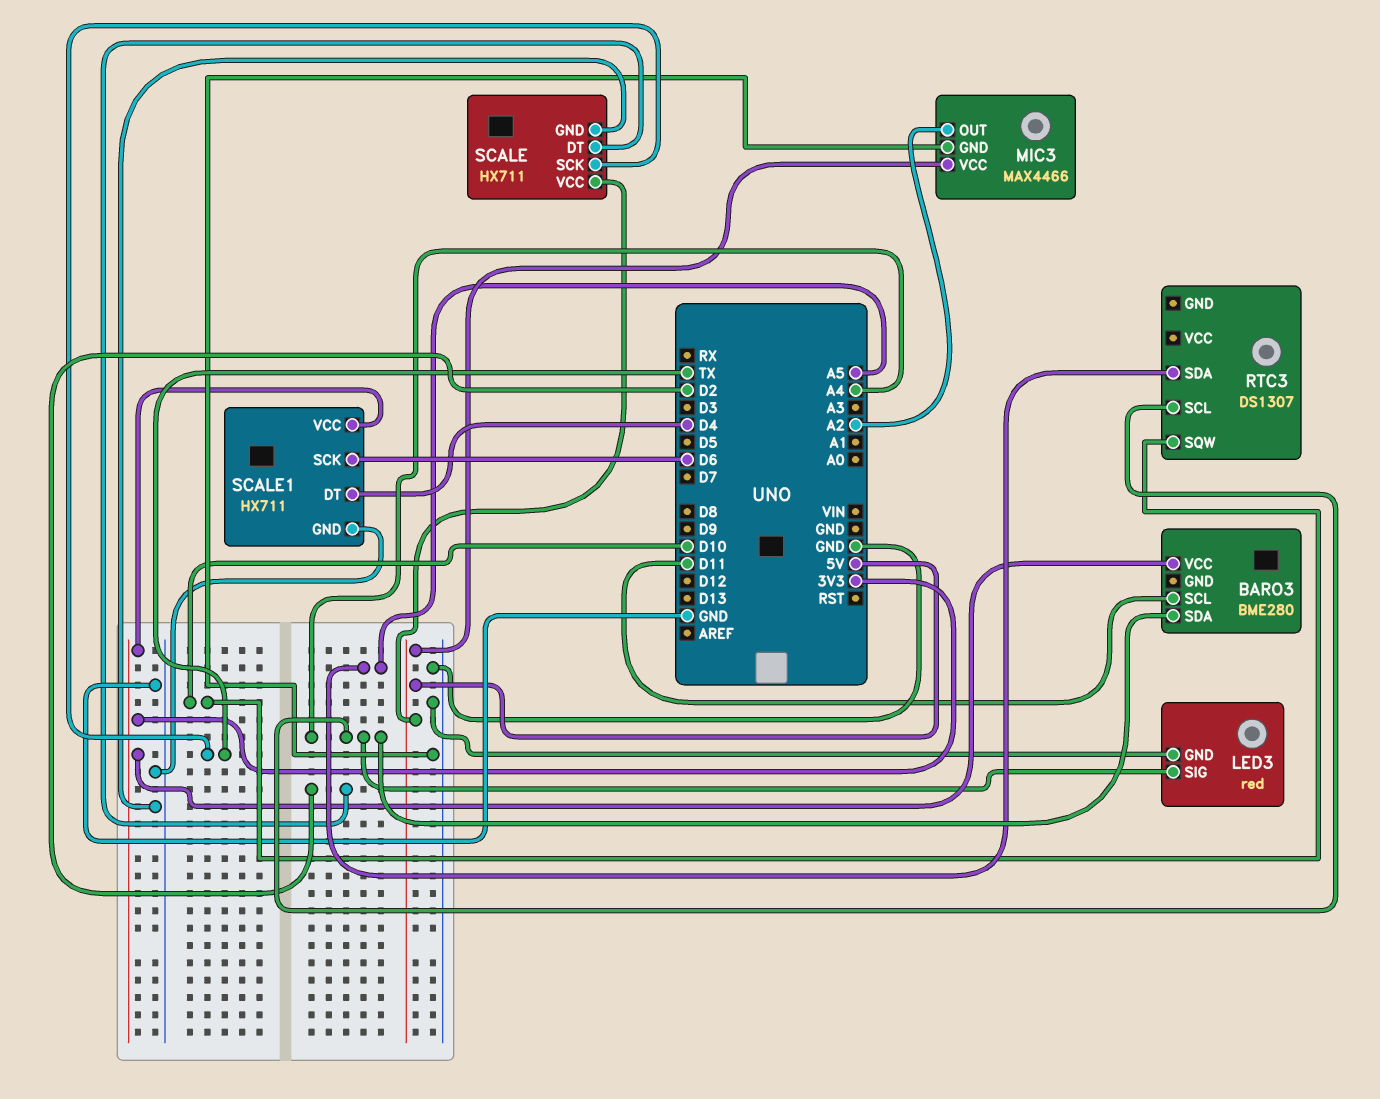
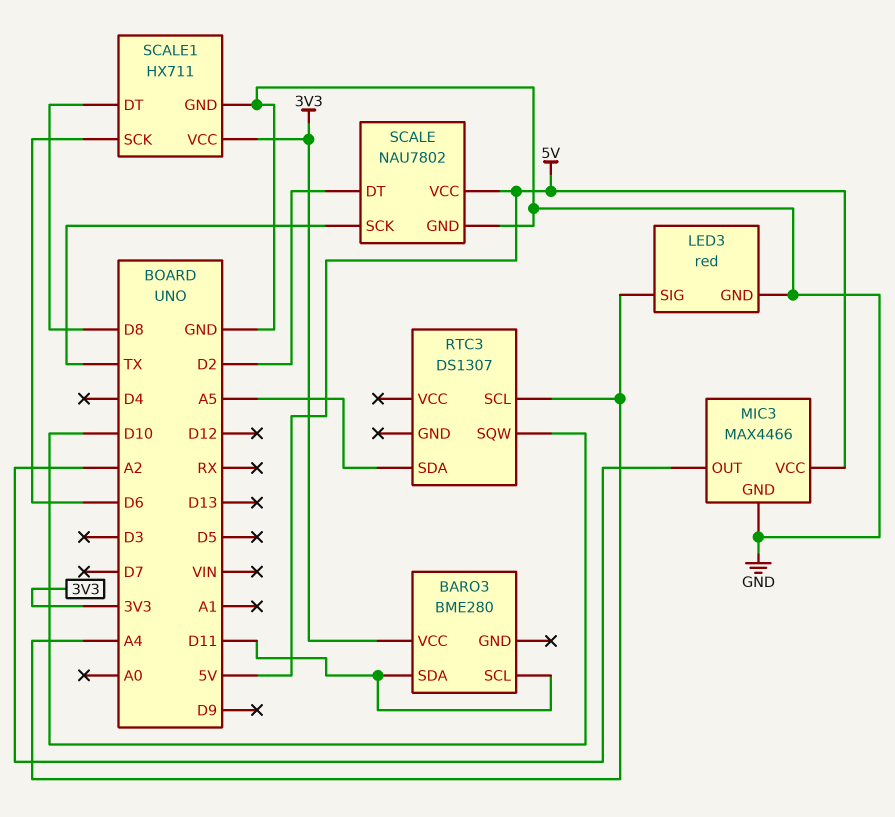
BARO3 pin SDA: A4 -> D11
SCALE: HX711 -> NAU7802
SCALE1 pin DT: D4 -> D8

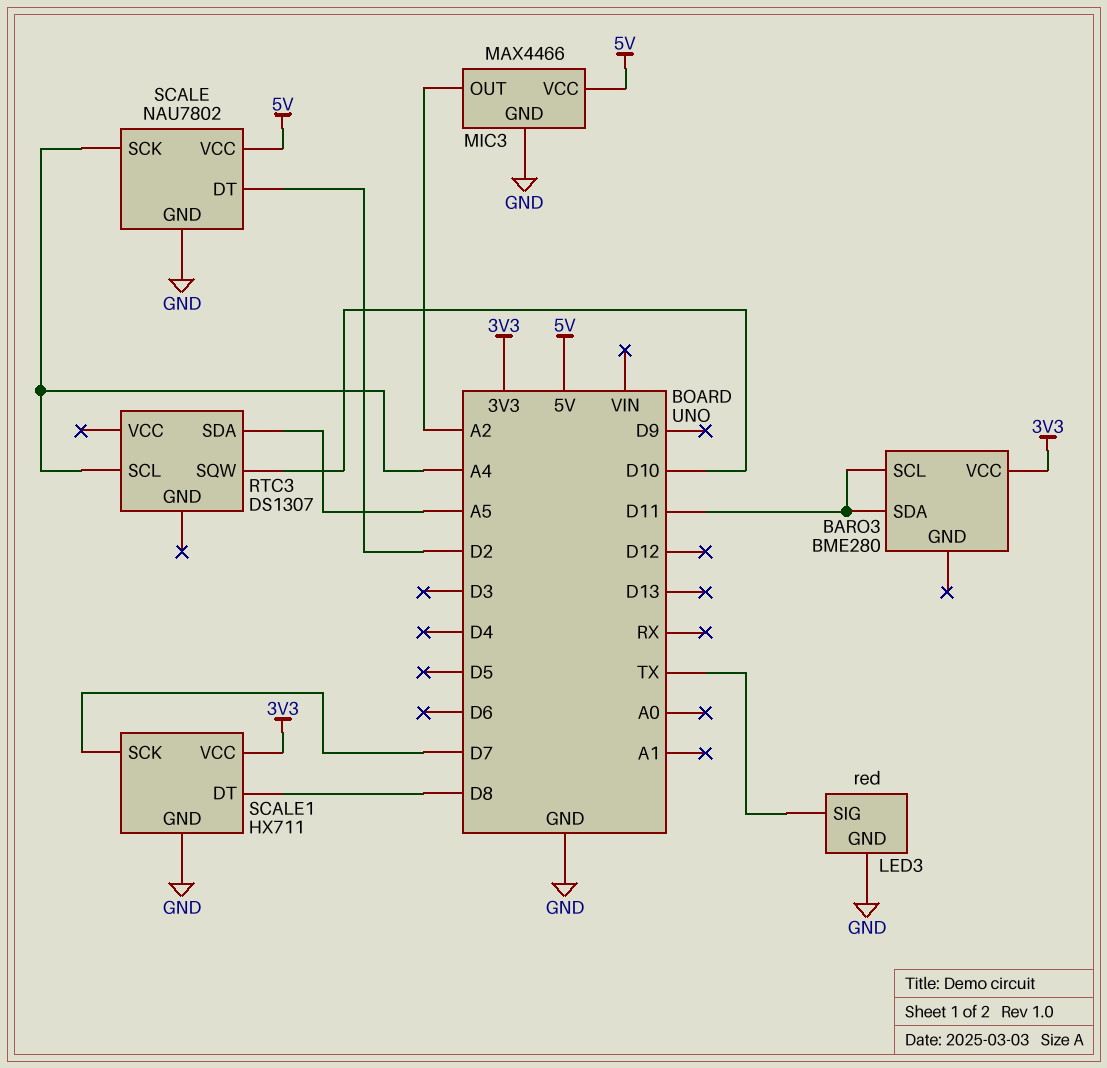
LED3 pin SIG: A4 -> TX
SCALE pin SCK: TX -> A4
SCALE1 pin SCK: D6 -> D7

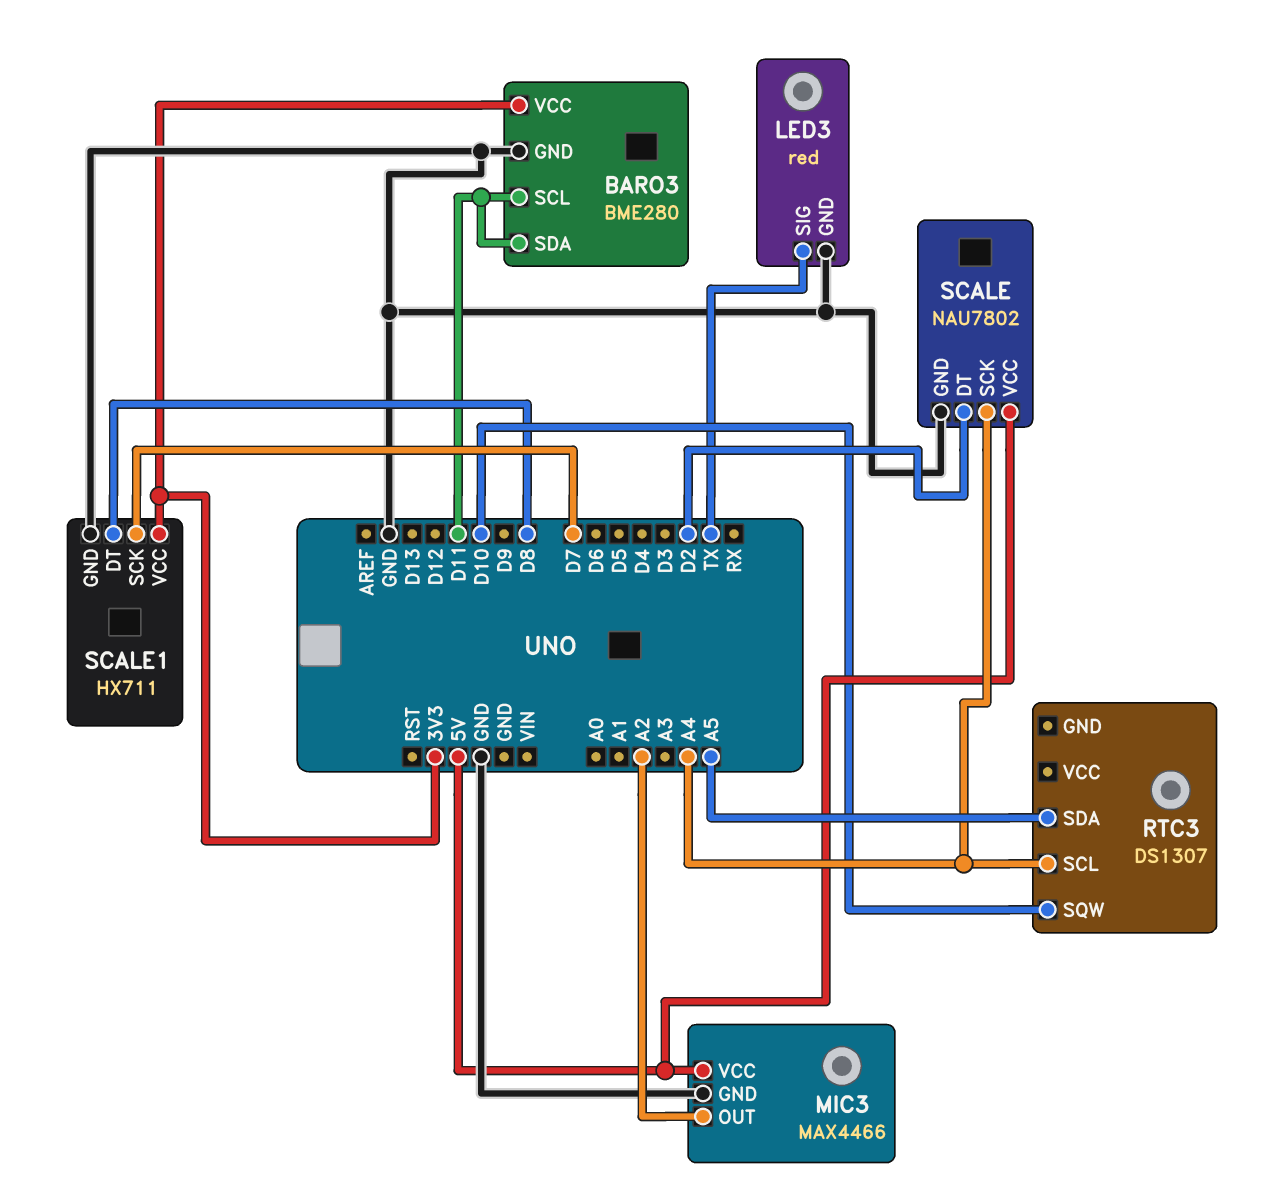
BARO3 pin GND: none -> GND

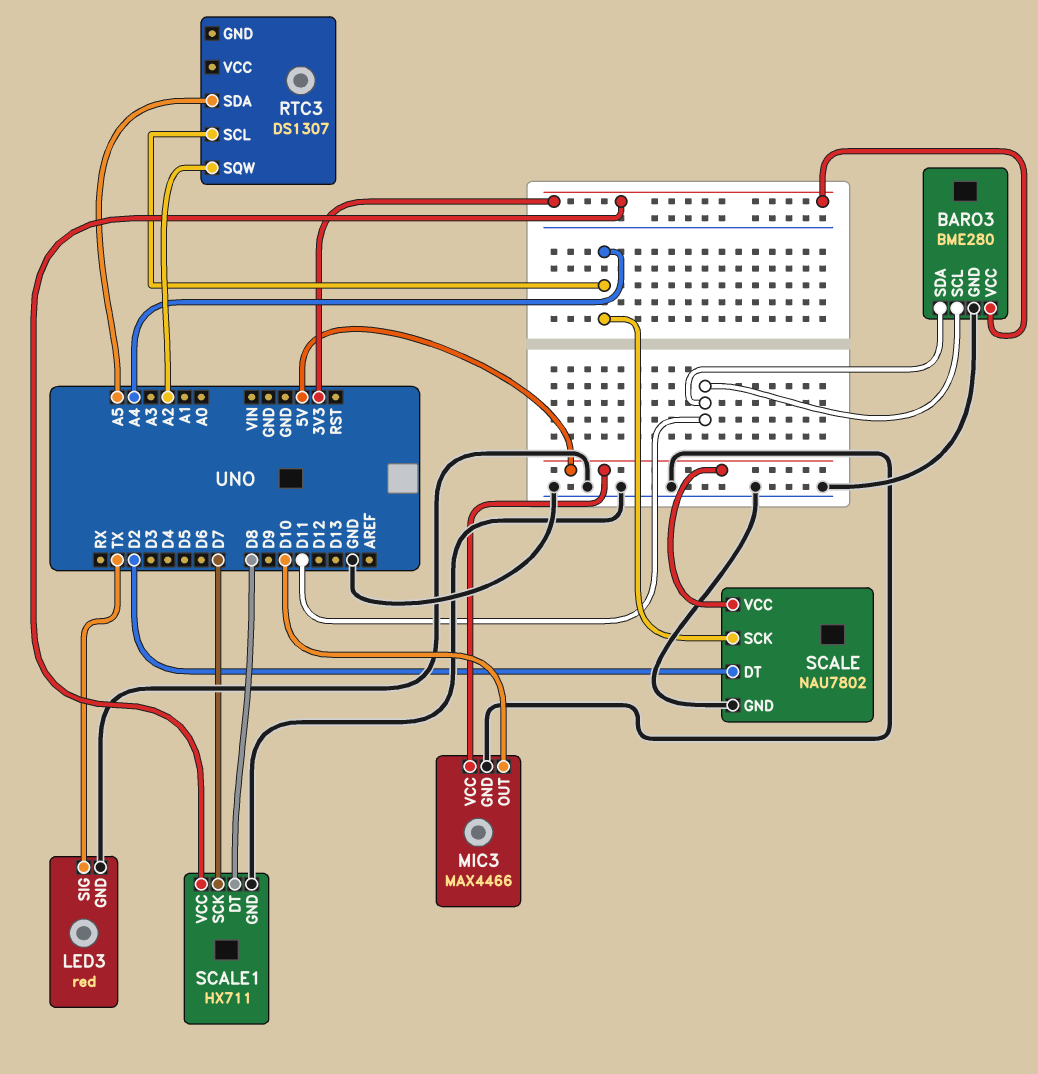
MIC3 pin OUT: A2 -> D10
RTC3 pin SQW: D10 -> A2

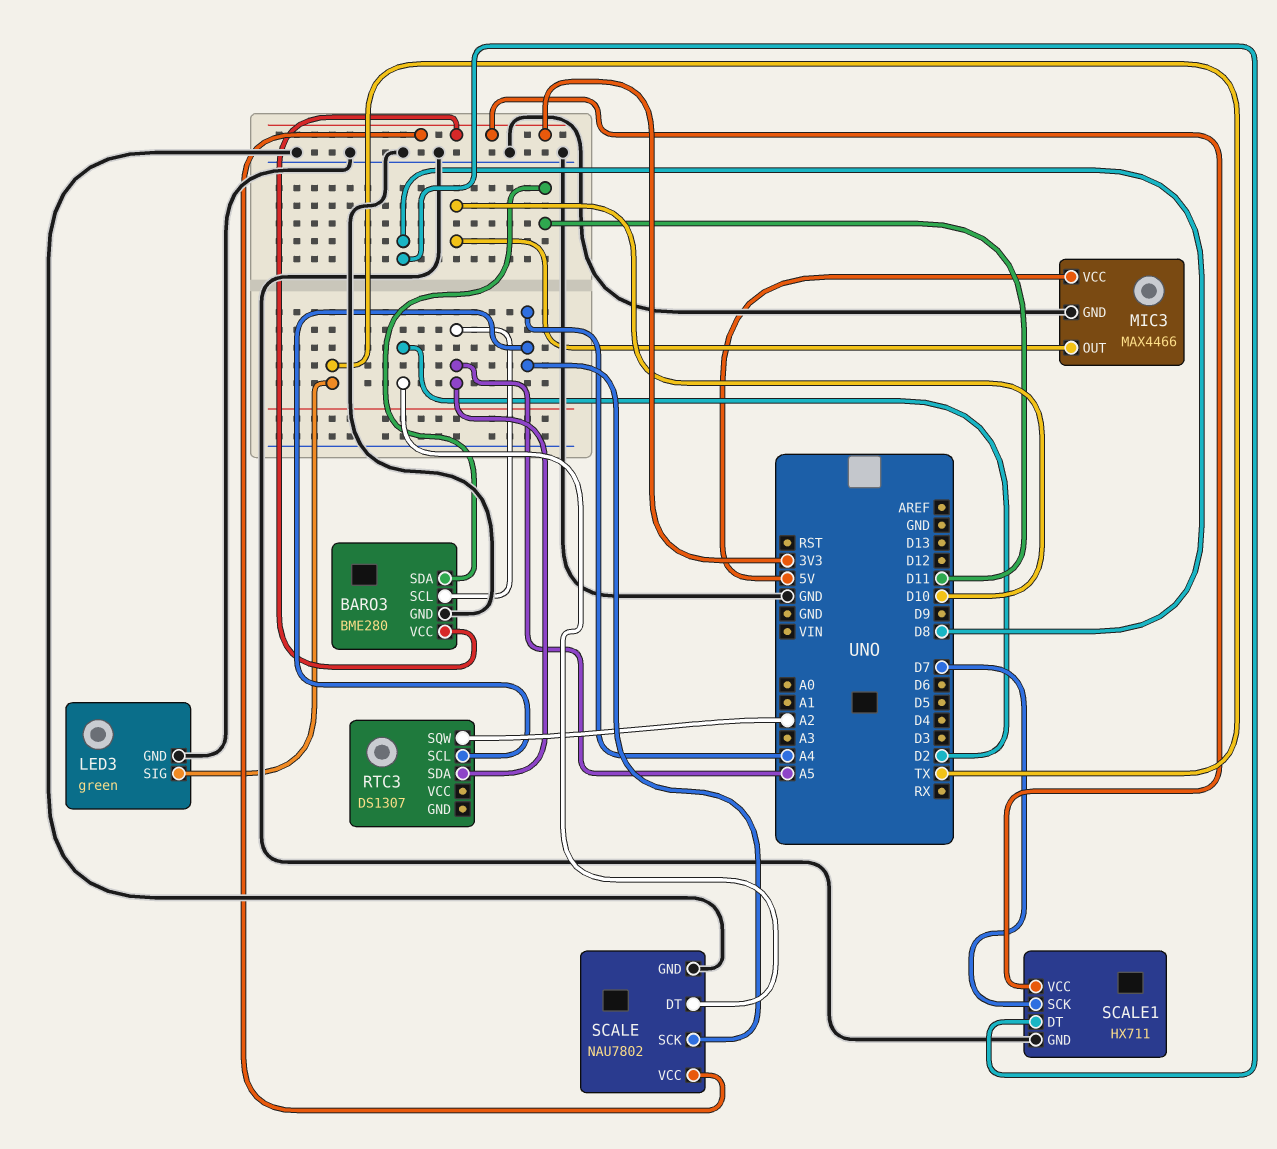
BARO3 pin SCL: D11 -> A5
LED3: red -> green
SCALE pin VCC: 5V -> 3V3

